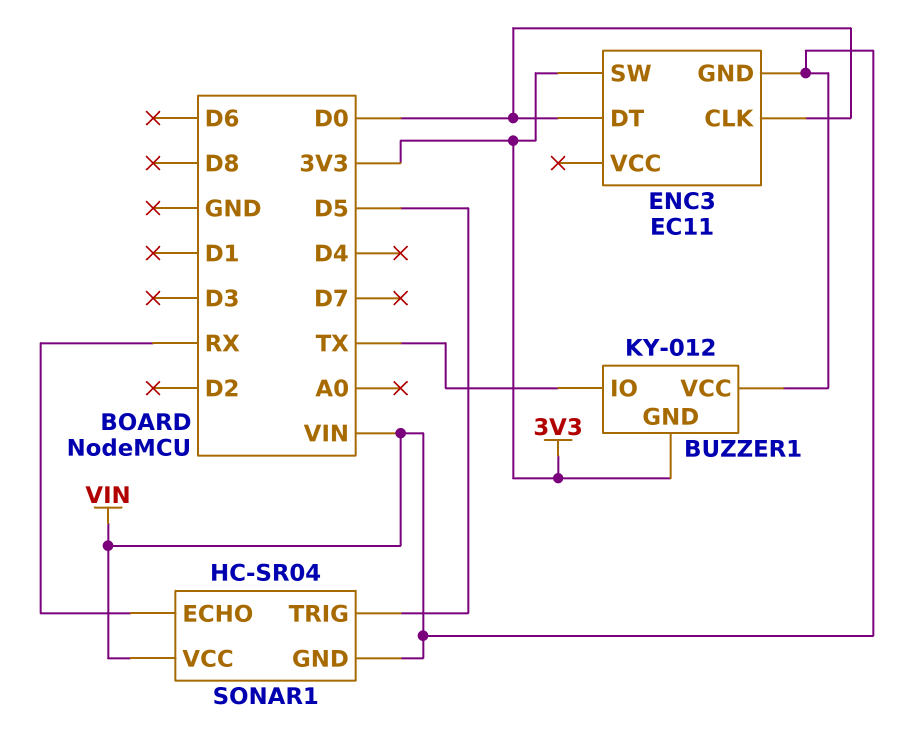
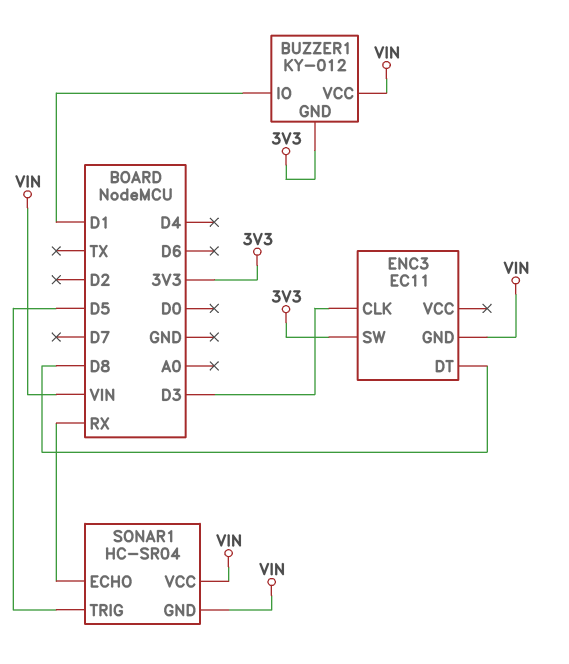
BUZZER1 pin IO: TX -> D1
ENC3 pin CLK: D0 -> D3
ENC3 pin DT: D0 -> D8

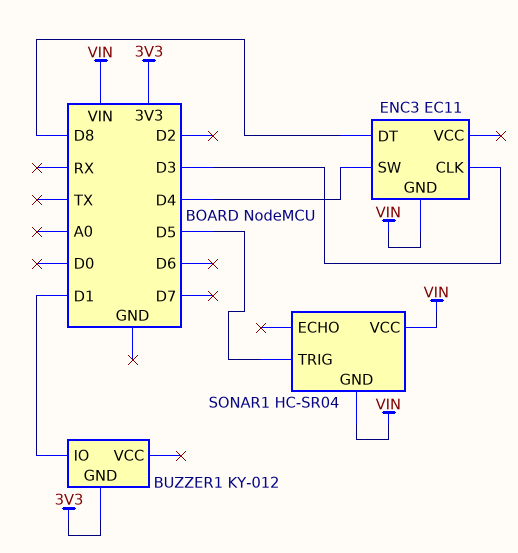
BUZZER1 pin VCC: VIN -> none
ENC3 pin SW: 3V3 -> D4
SONAR1 pin ECHO: RX -> none

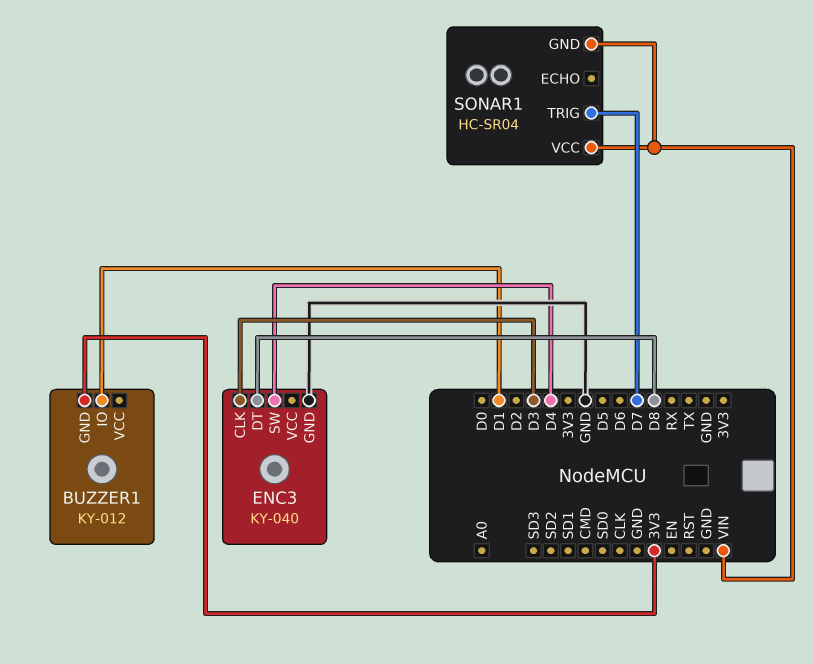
ENC3: EC11 -> KY-040
ENC3 pin GND: VIN -> GND
SONAR1 pin TRIG: D5 -> D7

